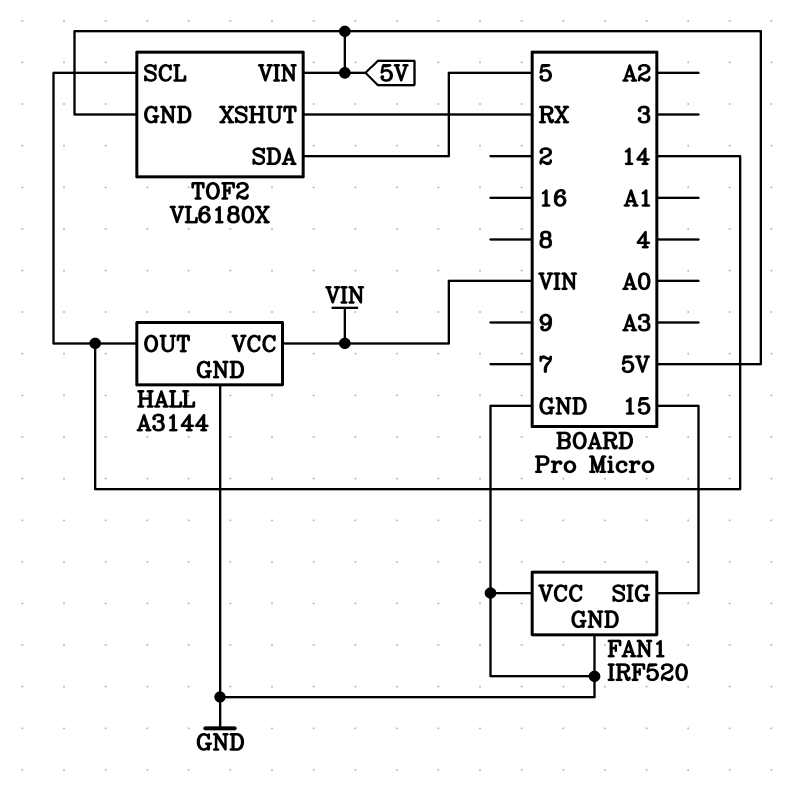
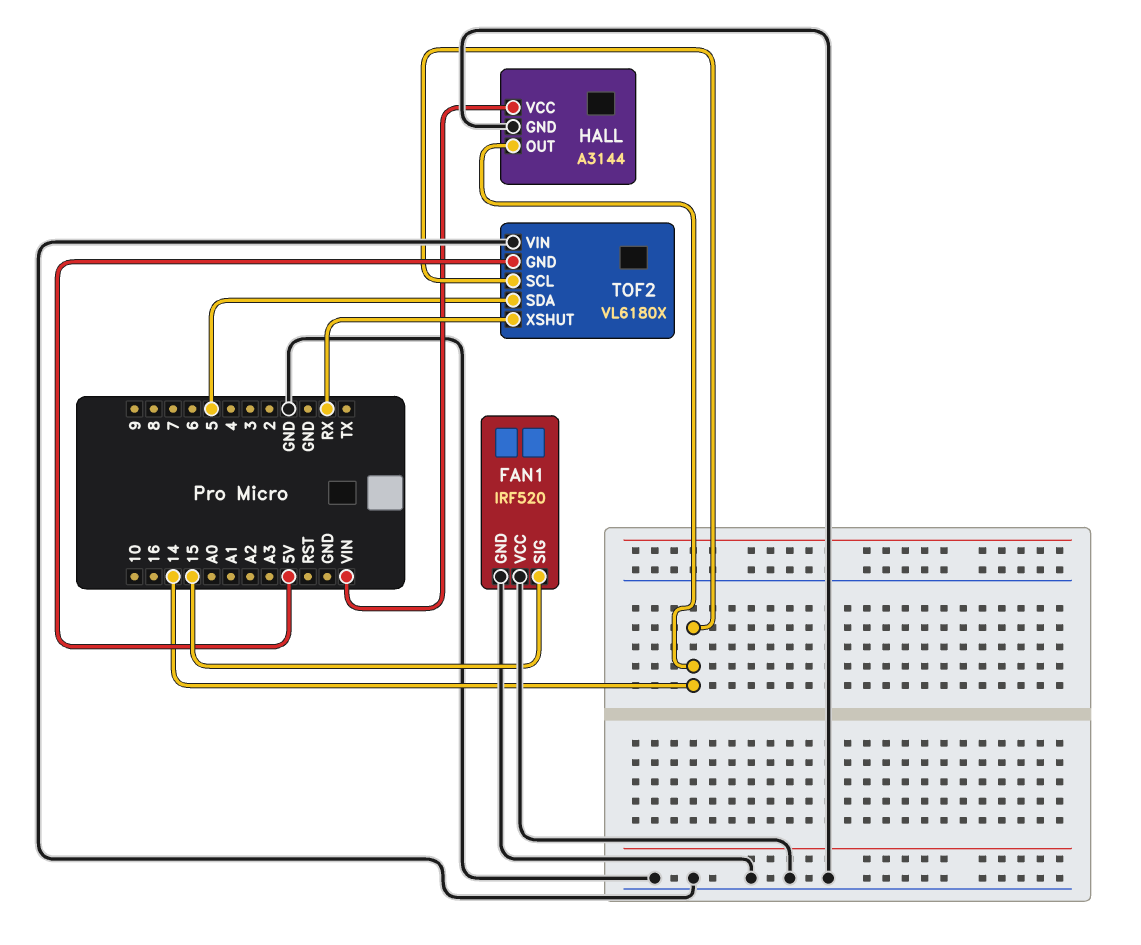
TOF2 pin VIN: 5V -> GND

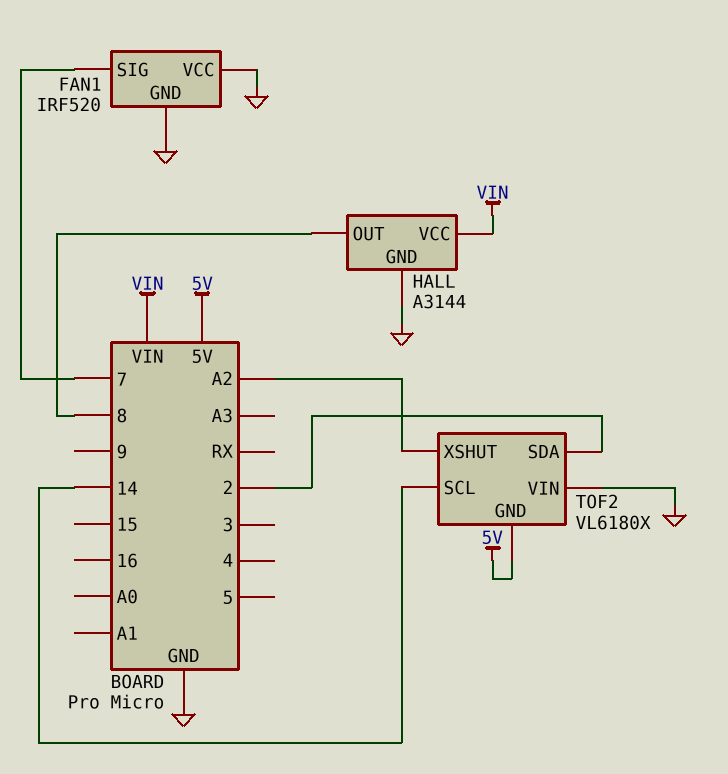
FAN1 pin SIG: 15 -> 7
HALL pin OUT: 14 -> 8
TOF2 pin SDA: 5 -> 2
TOF2 pin XSHUT: RX -> A2

